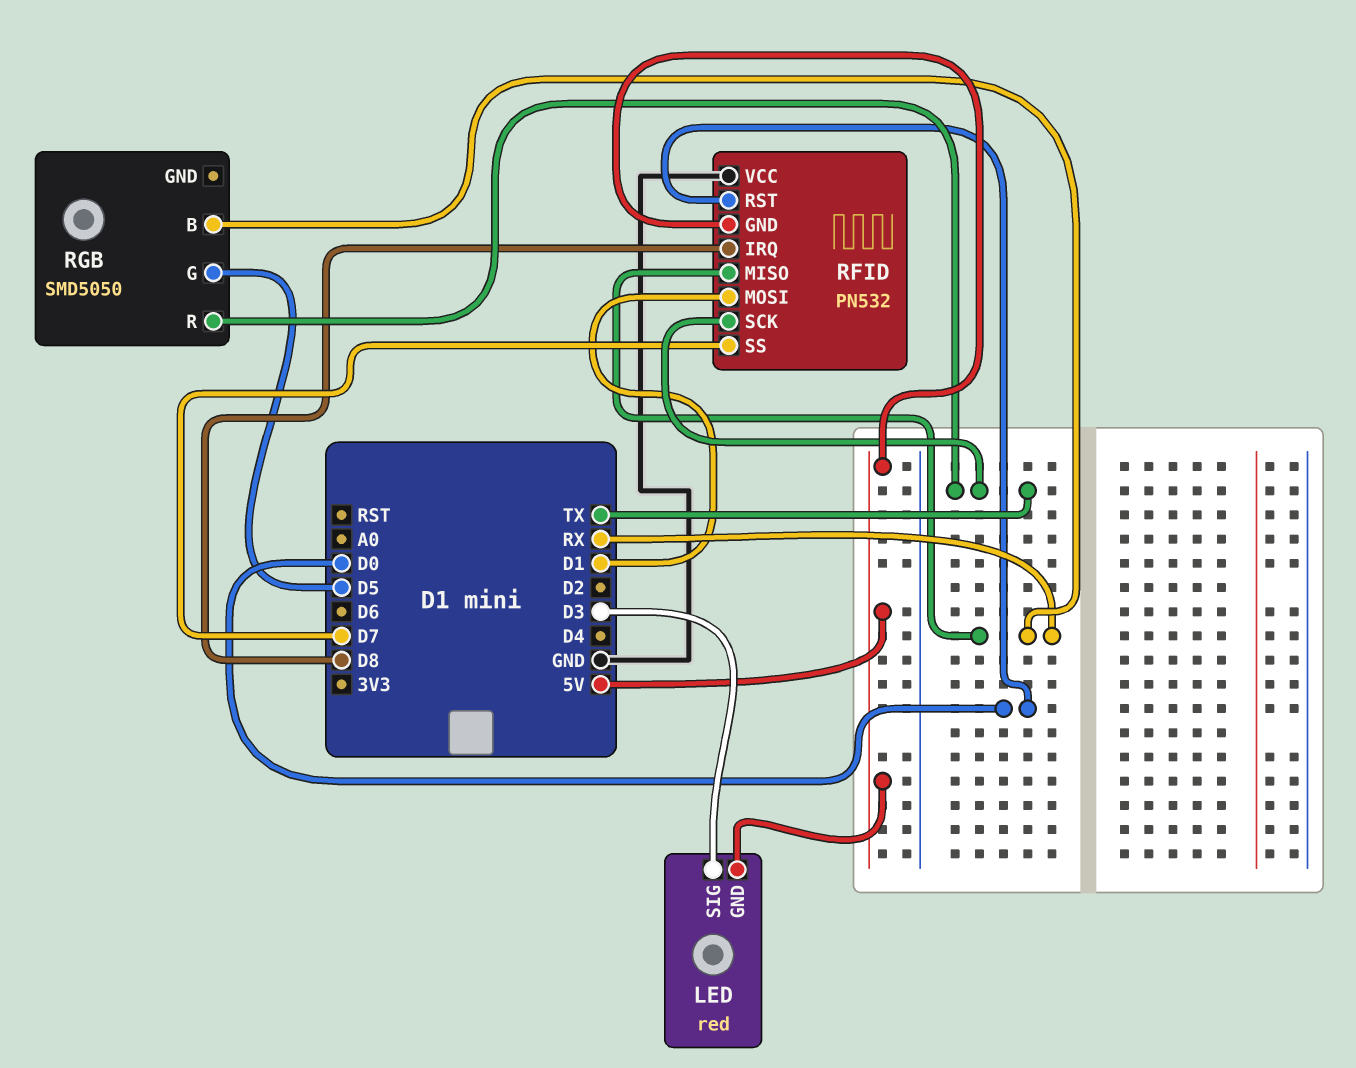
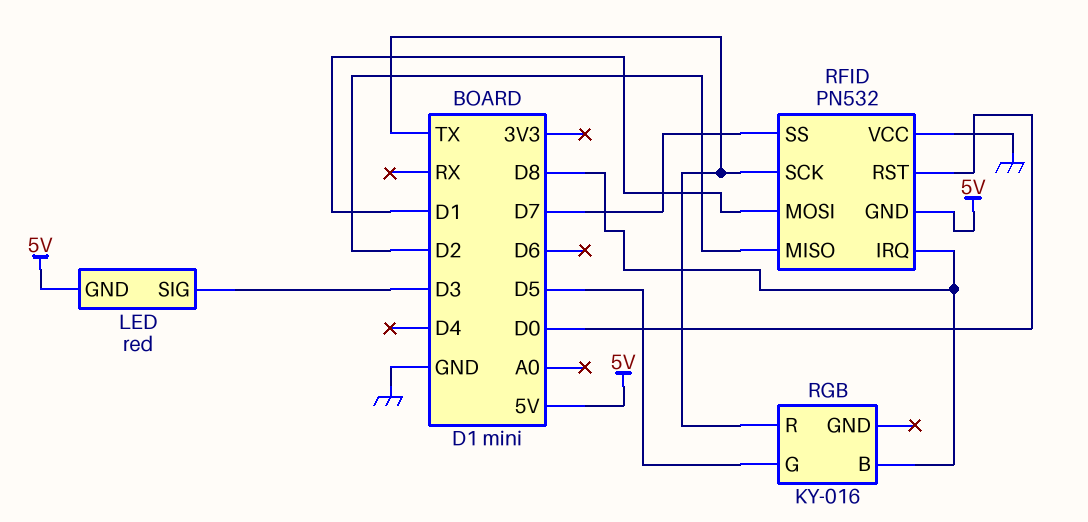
RFID pin MISO: RX -> D2
RGB: SMD5050 -> KY-016
RGB pin B: RX -> D8

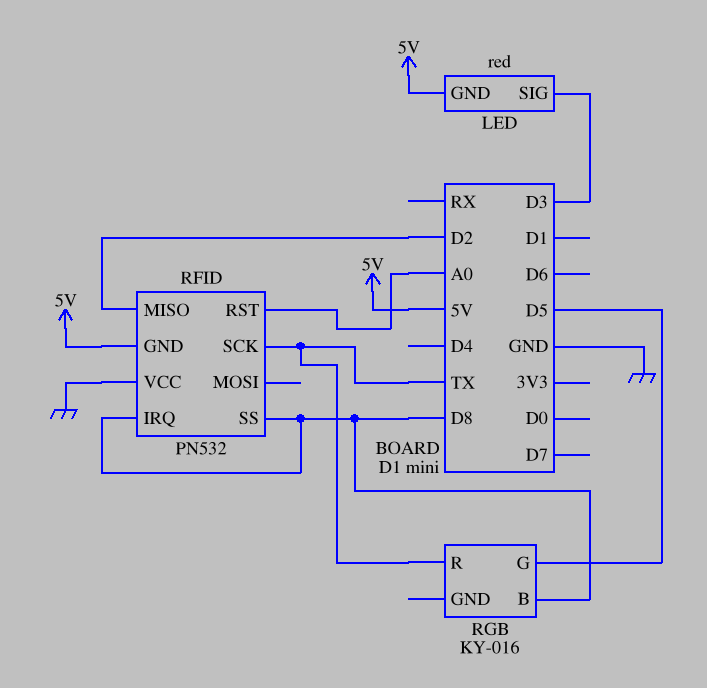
RFID pin MOSI: D1 -> none
RFID pin RST: D0 -> A0
RFID pin SS: D7 -> D8

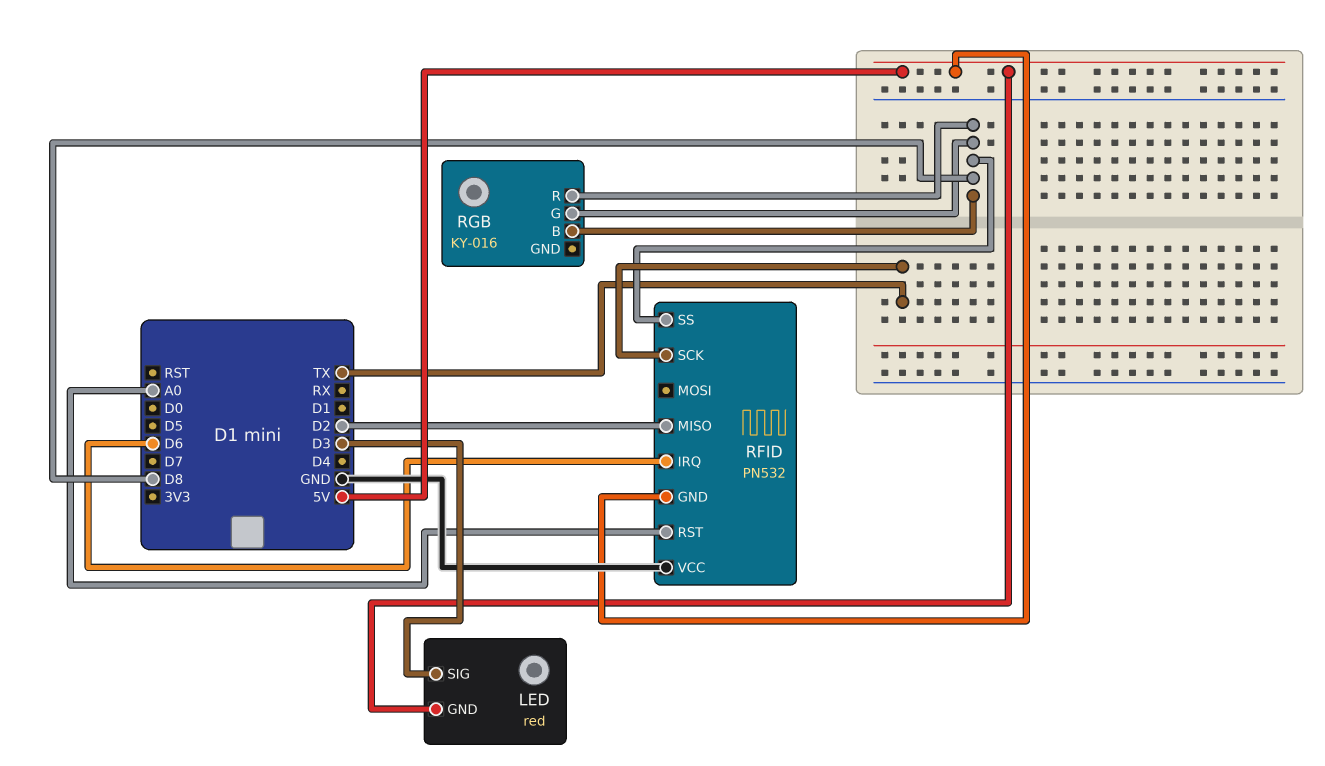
RFID pin IRQ: D8 -> D6
RGB pin G: D5 -> D8
RGB pin R: TX -> D8

